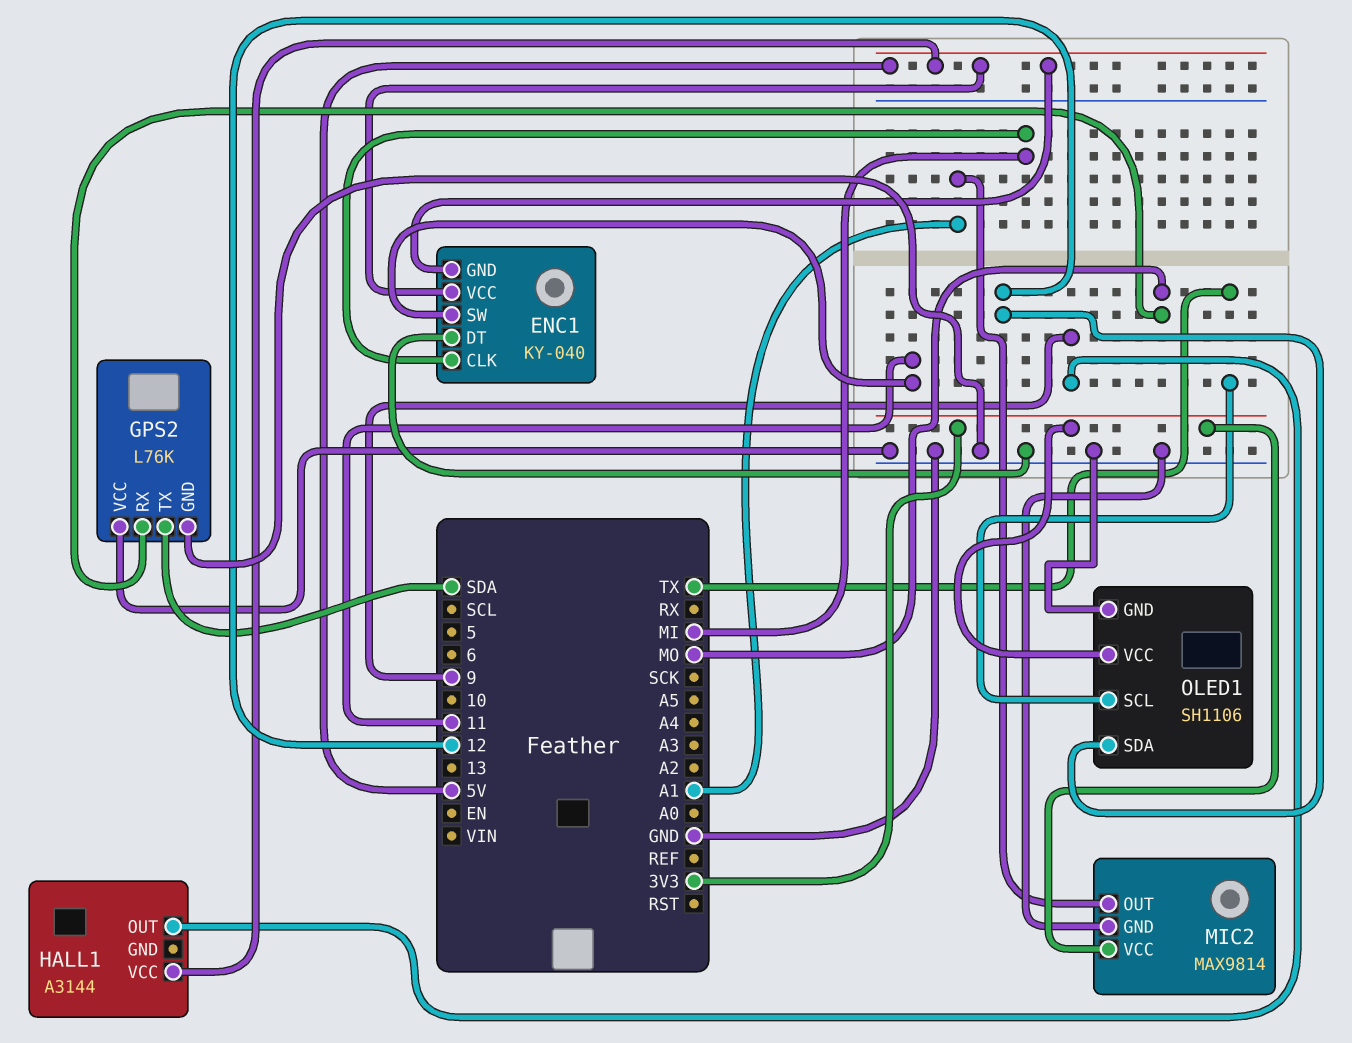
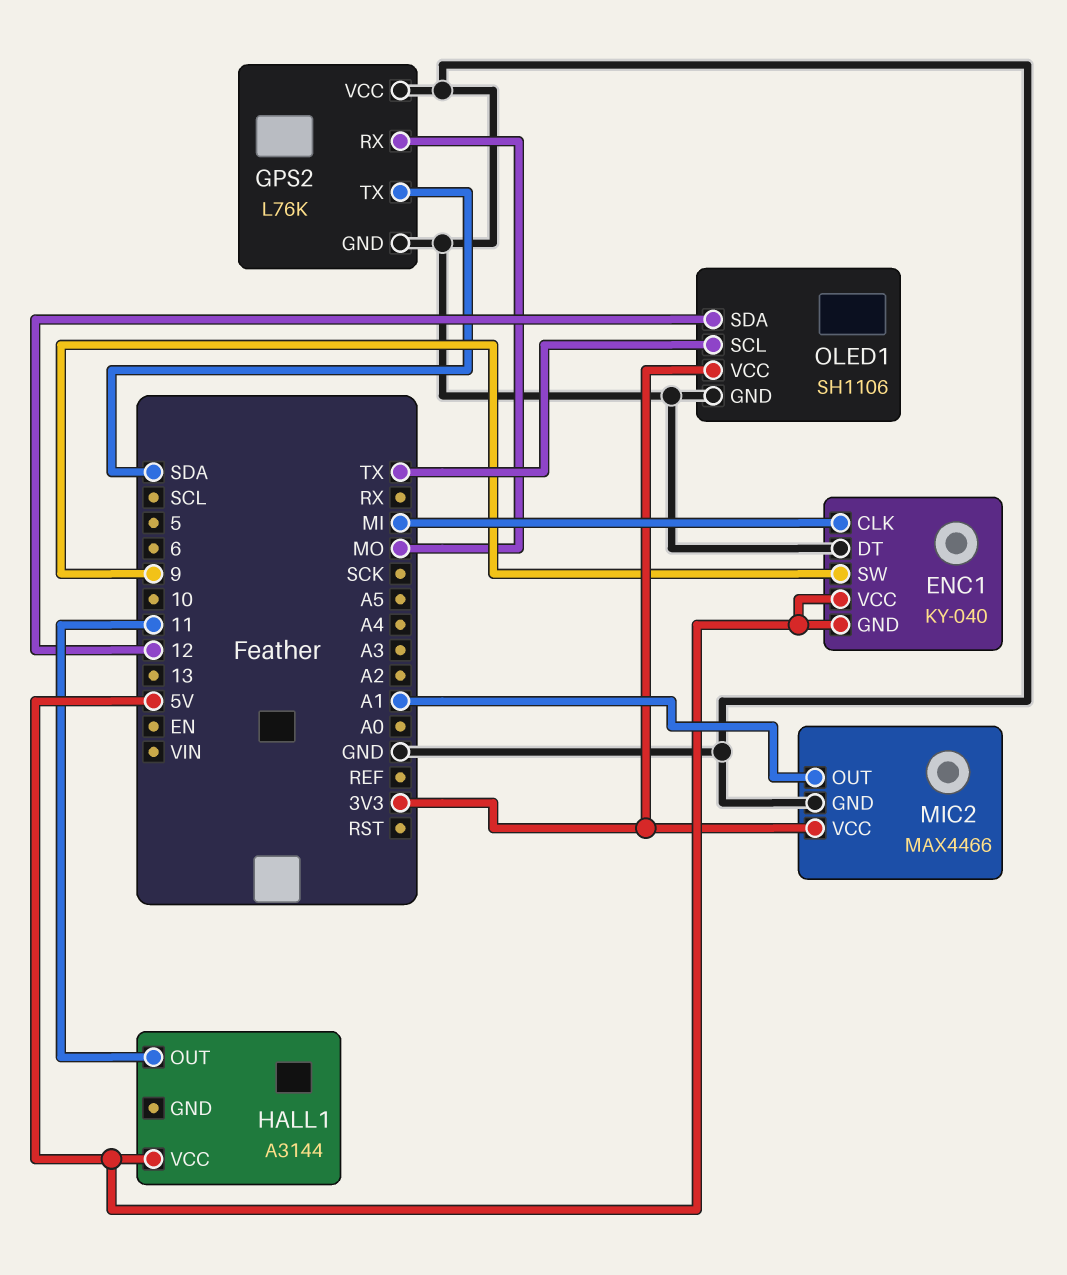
ENC1 pin SW: 11 -> 9
HALL1 pin OUT: 9 -> 11
MIC2: MAX9814 -> MAX4466

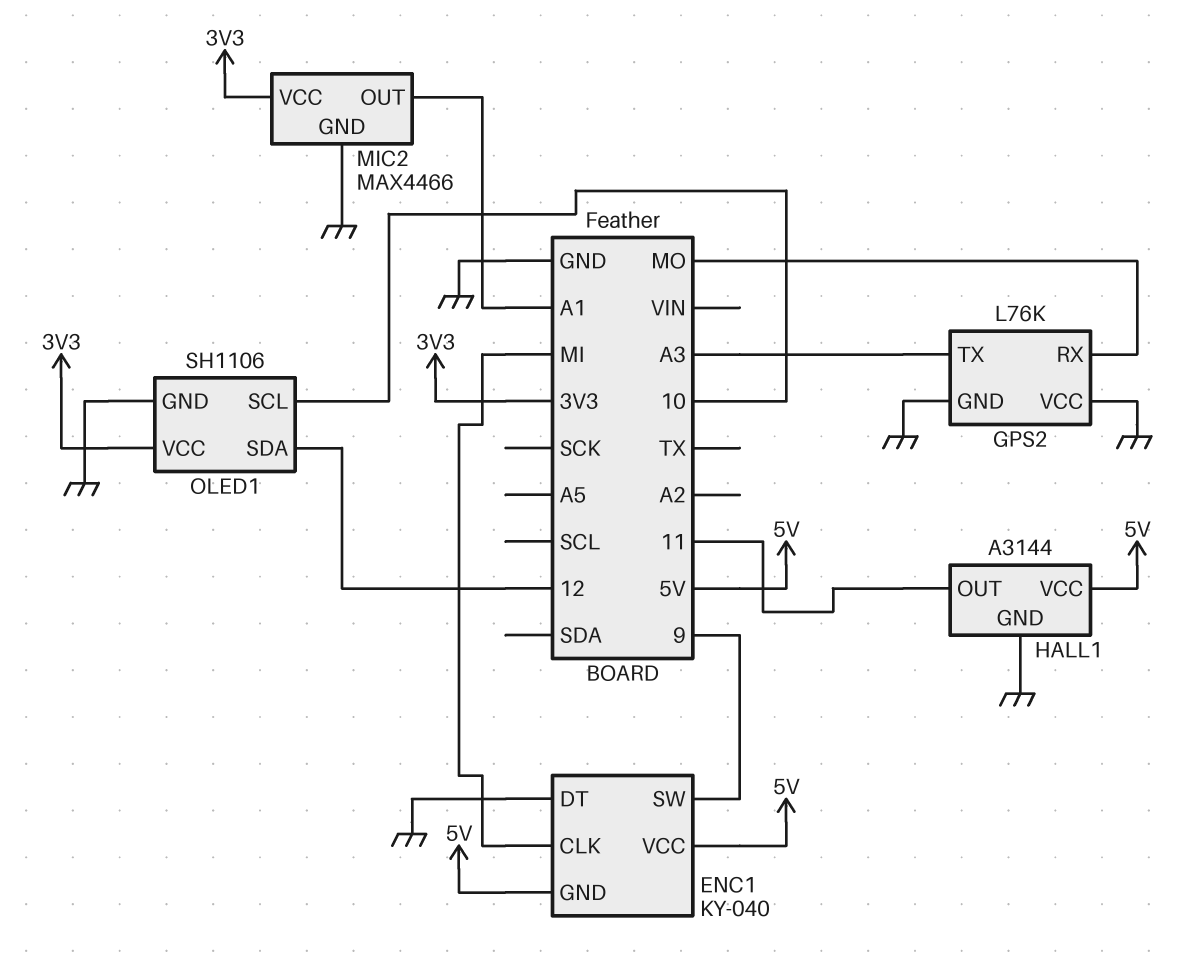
GPS2 pin TX: SDA -> A3
HALL1 pin GND: none -> GND
OLED1 pin SCL: TX -> 10

